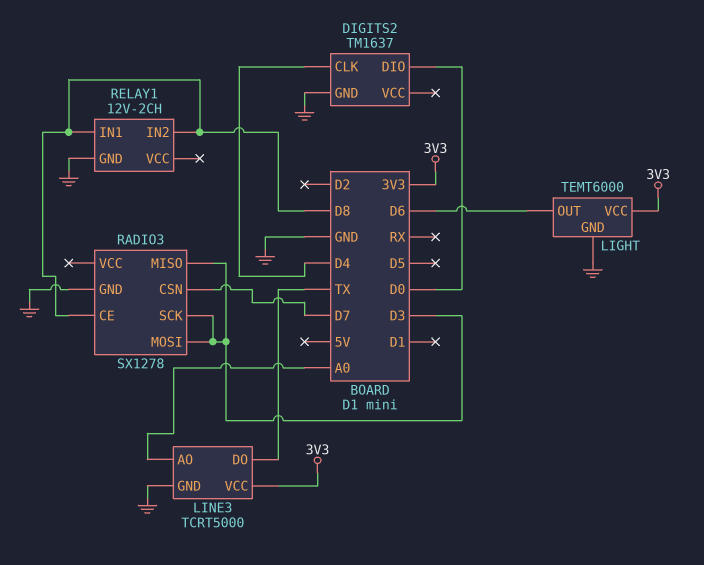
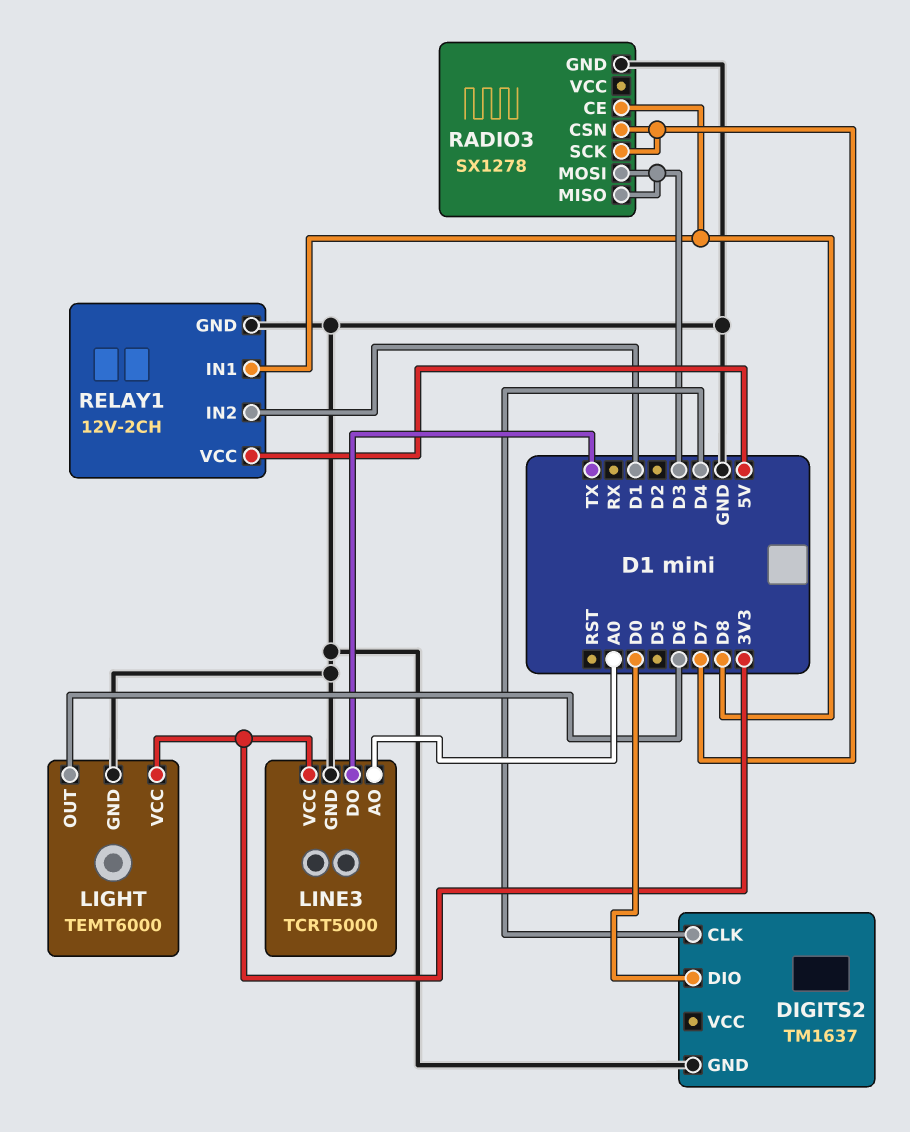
RADIO3 pin SCK: D3 -> D7
RELAY1 pin IN2: D8 -> D1
RELAY1 pin VCC: none -> 5V

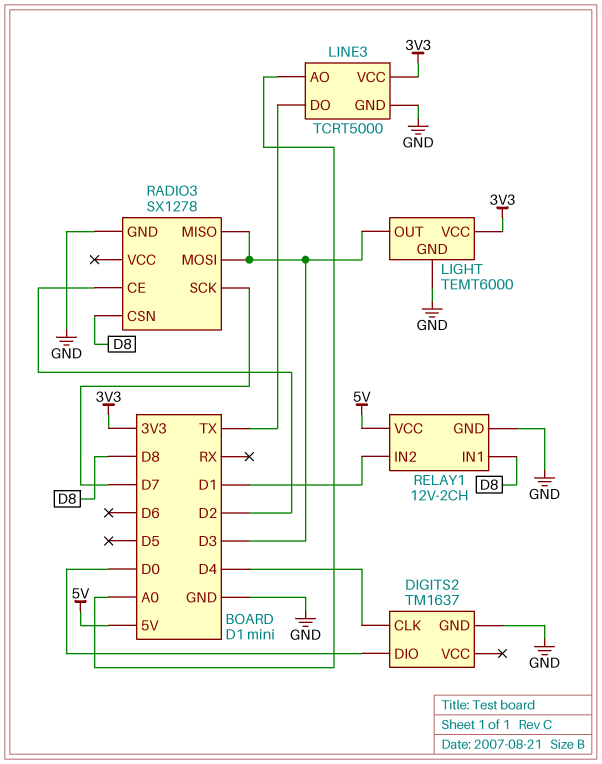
LIGHT pin OUT: D6 -> D3
RADIO3 pin CE: D8 -> D2
RADIO3 pin CSN: D7 -> D8

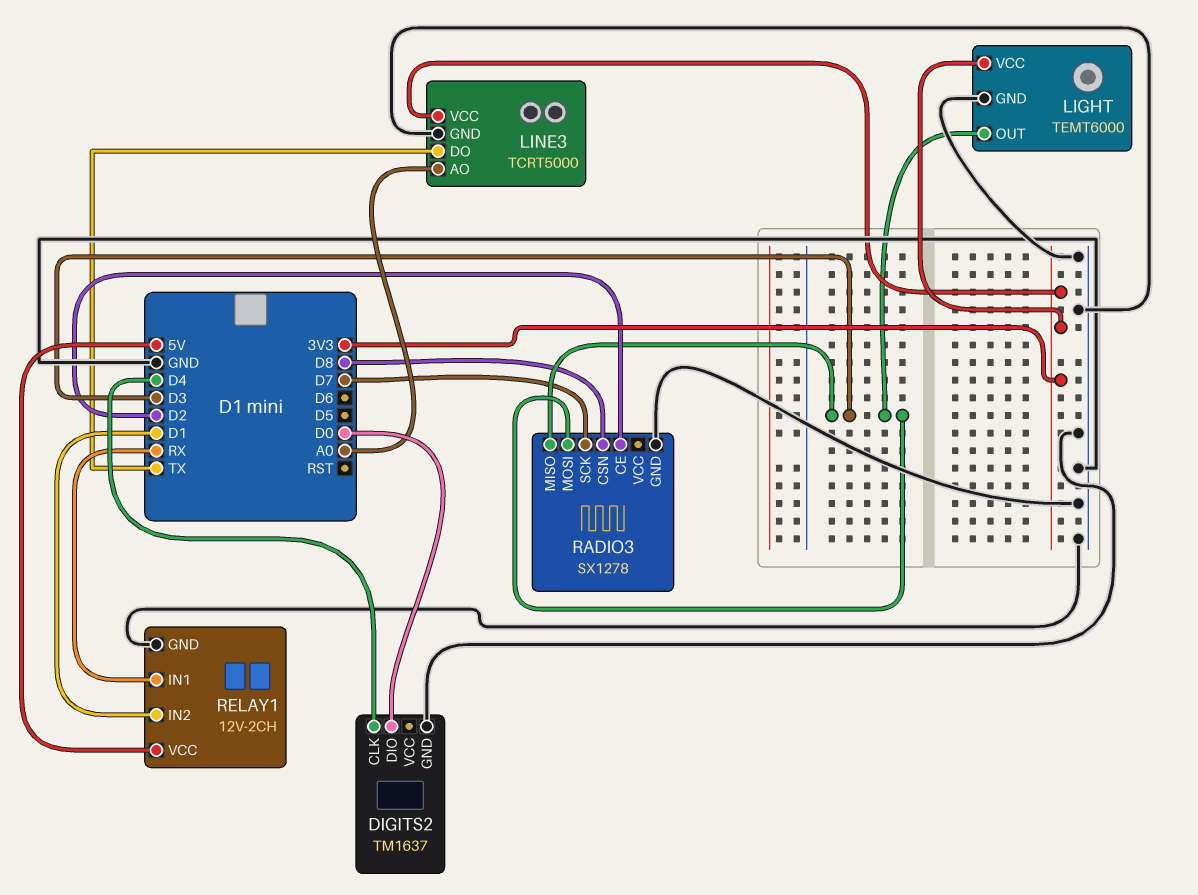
RELAY1 pin IN1: D8 -> RX

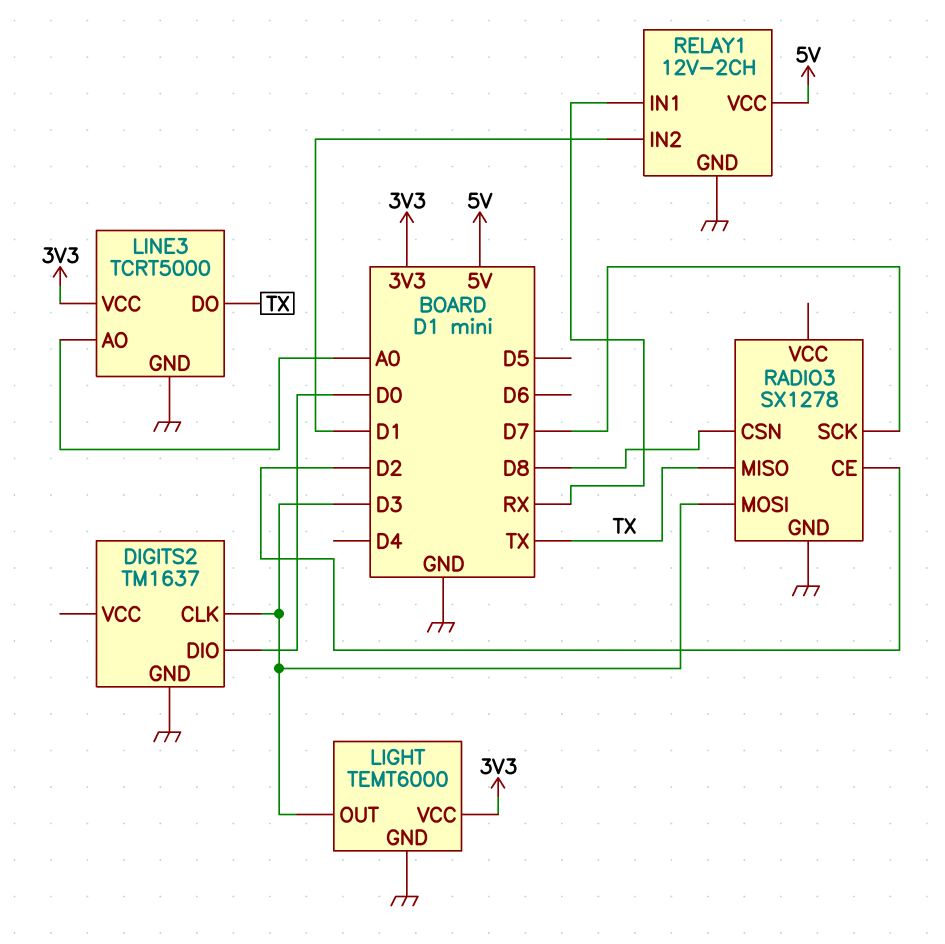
DIGITS2 pin CLK: D4 -> D3
RADIO3 pin MISO: D3 -> TX

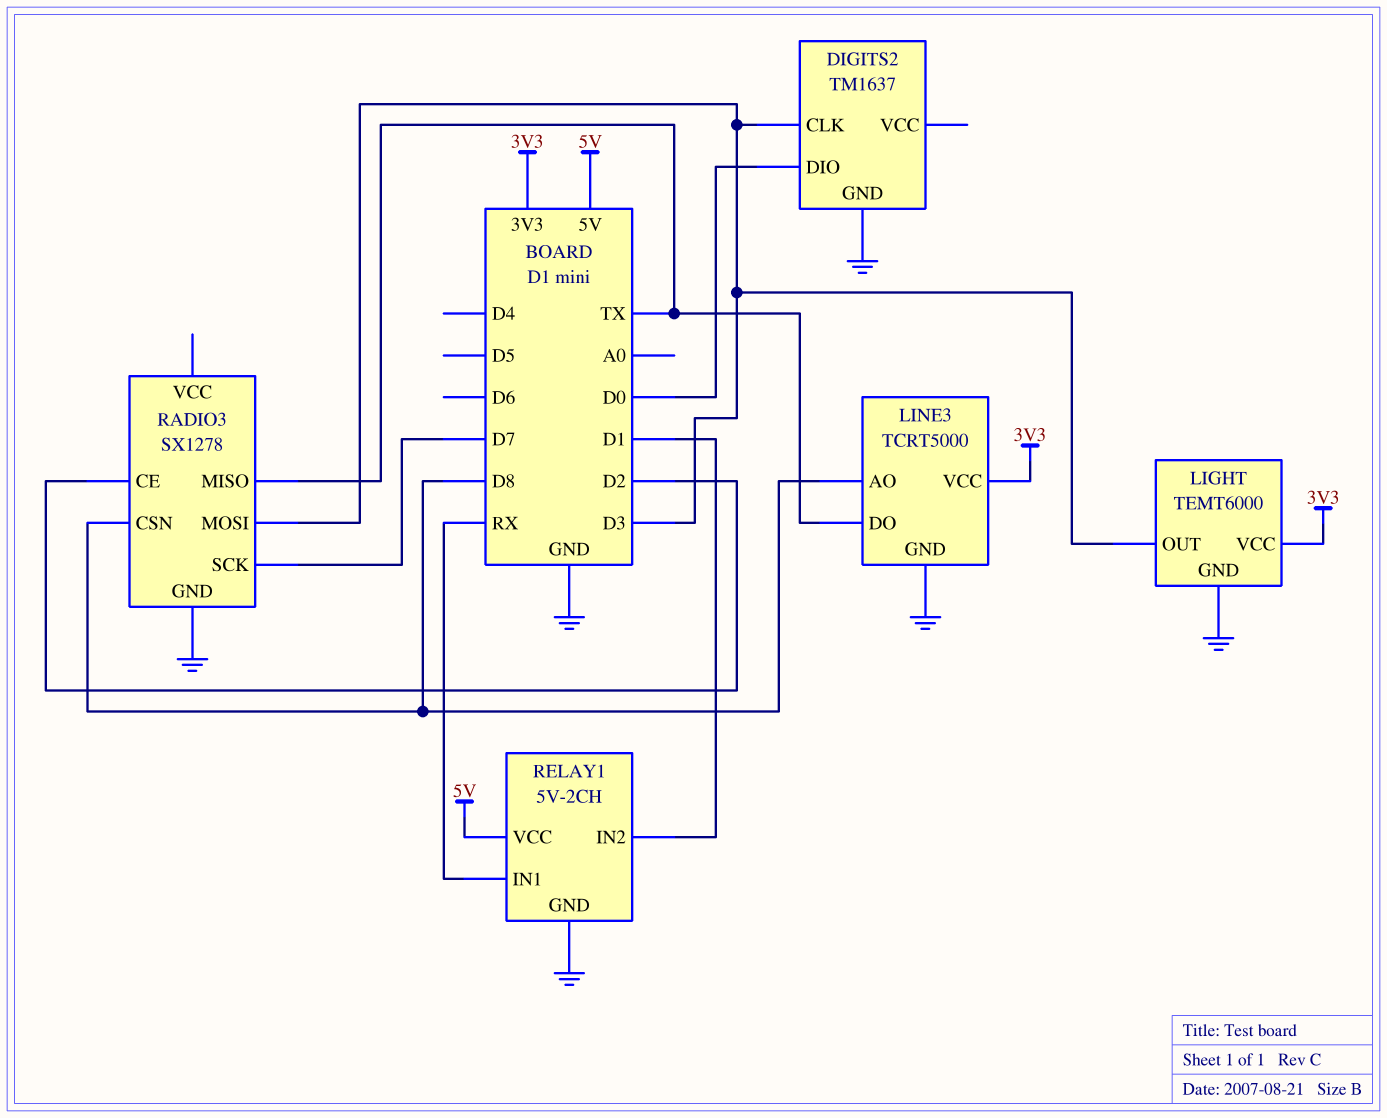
LINE3 pin AO: A0 -> D8
RELAY1: 12V-2CH -> 5V-2CH

